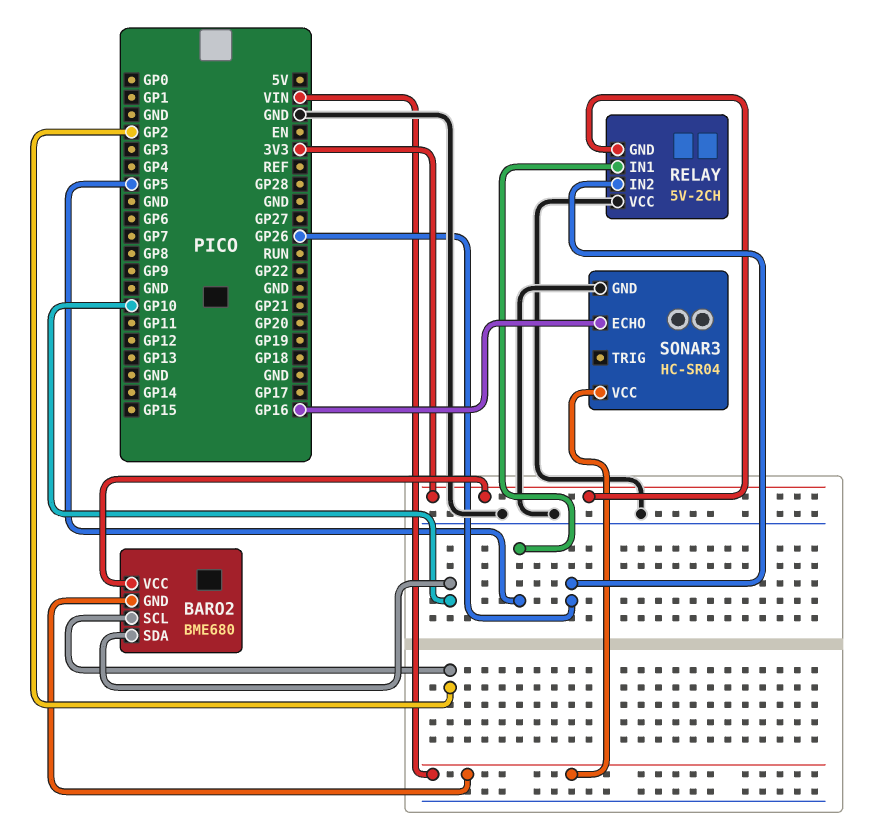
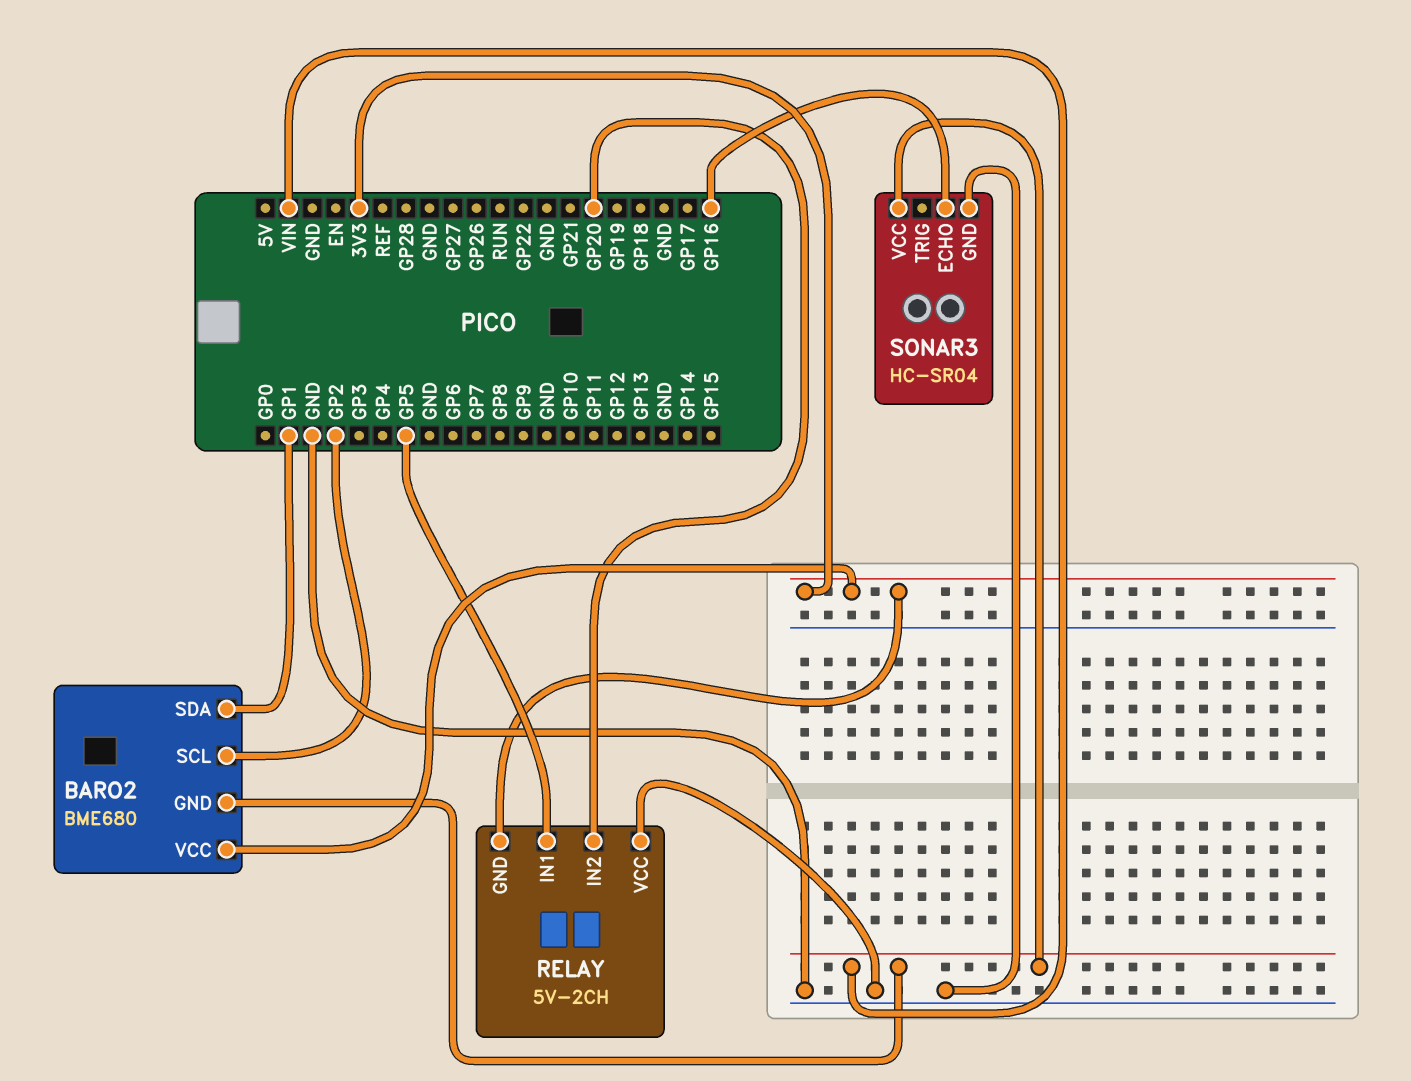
BARO2 pin SDA: GP10 -> GP1
RELAY pin IN2: GP26 -> GP20

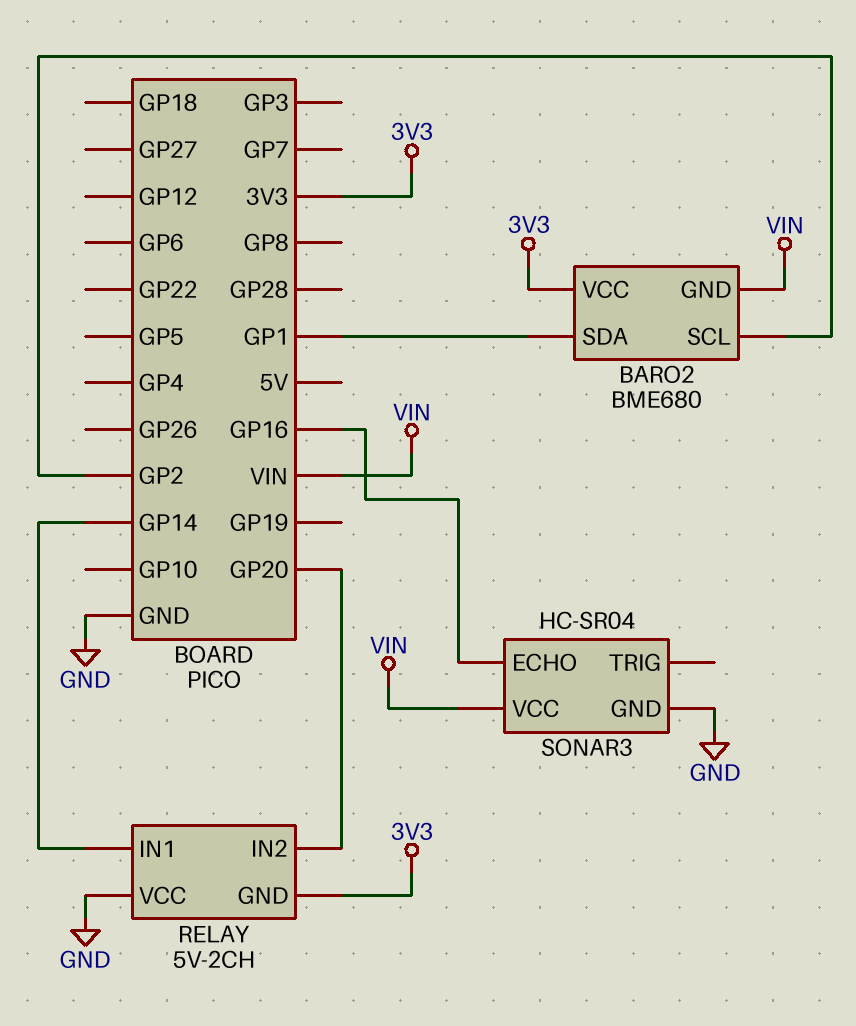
RELAY pin IN1: GP5 -> GP14

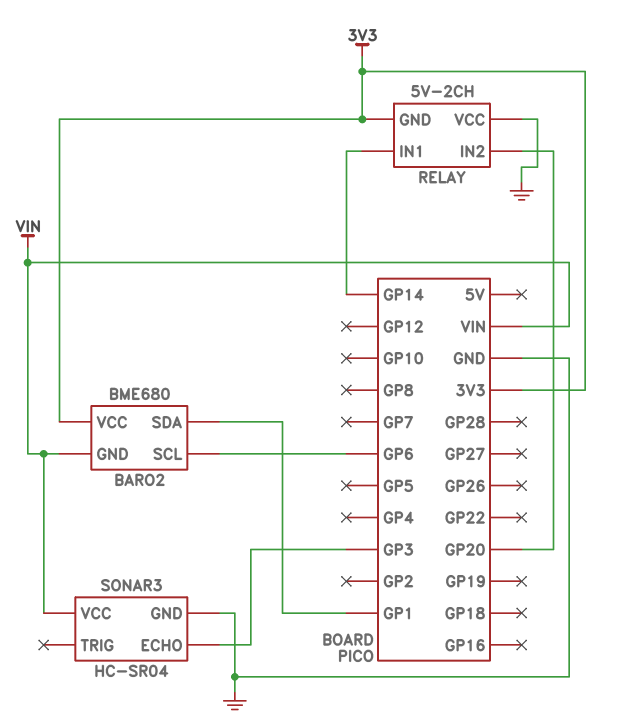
BARO2 pin SCL: GP2 -> GP6
SONAR3 pin ECHO: GP16 -> GP3

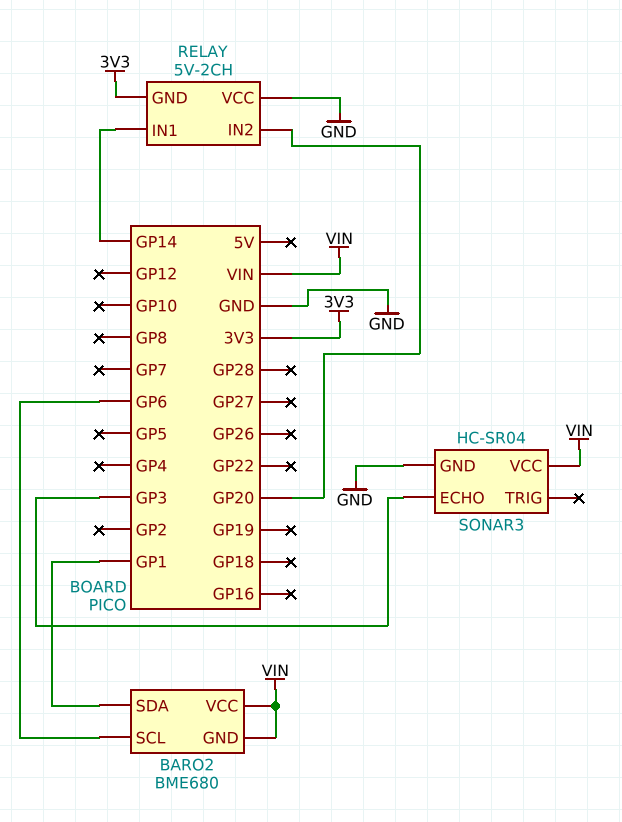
BARO2 pin VCC: 3V3 -> VIN

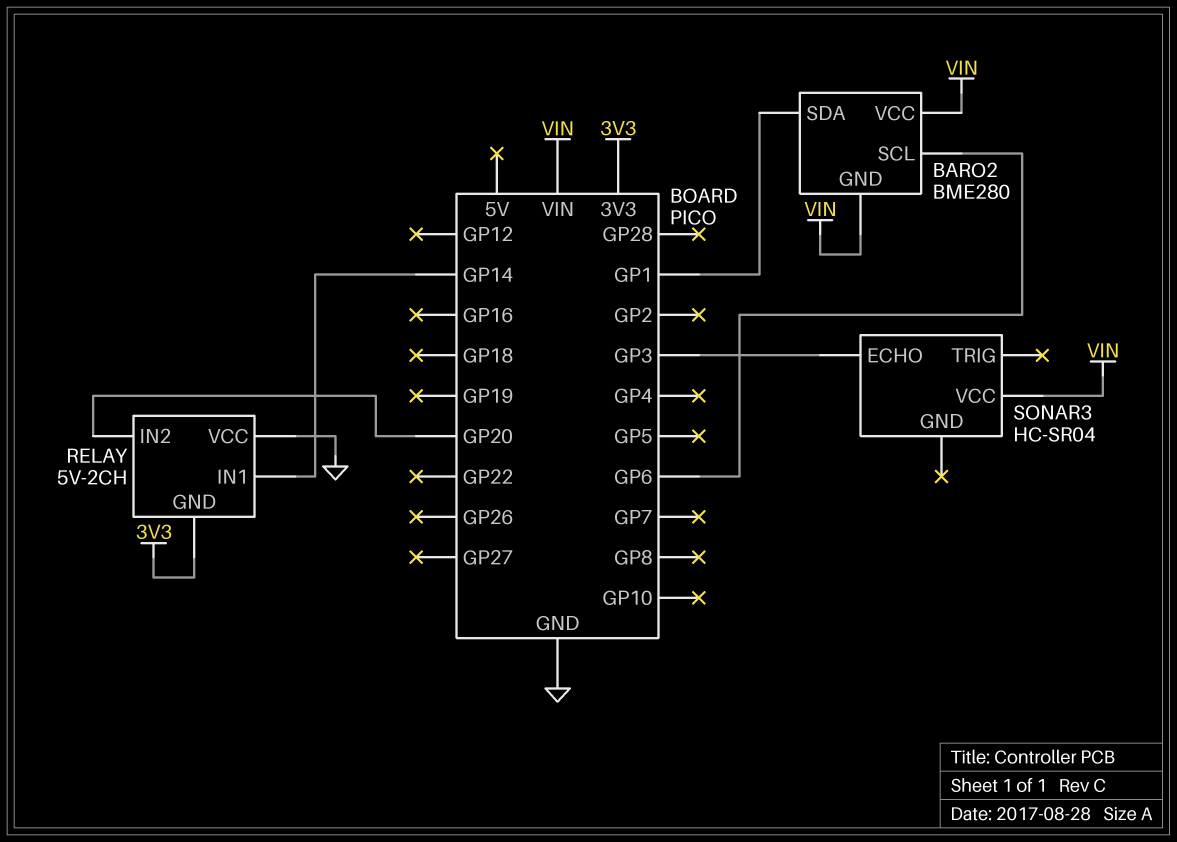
BARO2: BME680 -> BME280
SONAR3 pin GND: GND -> none

